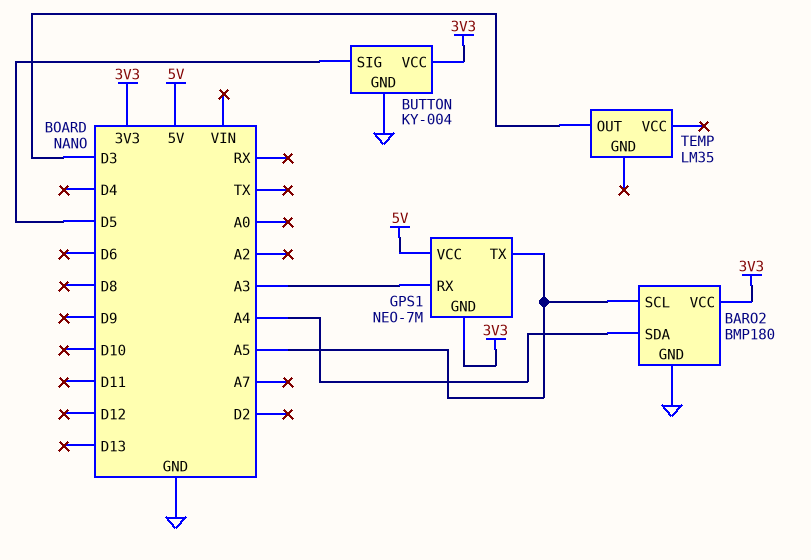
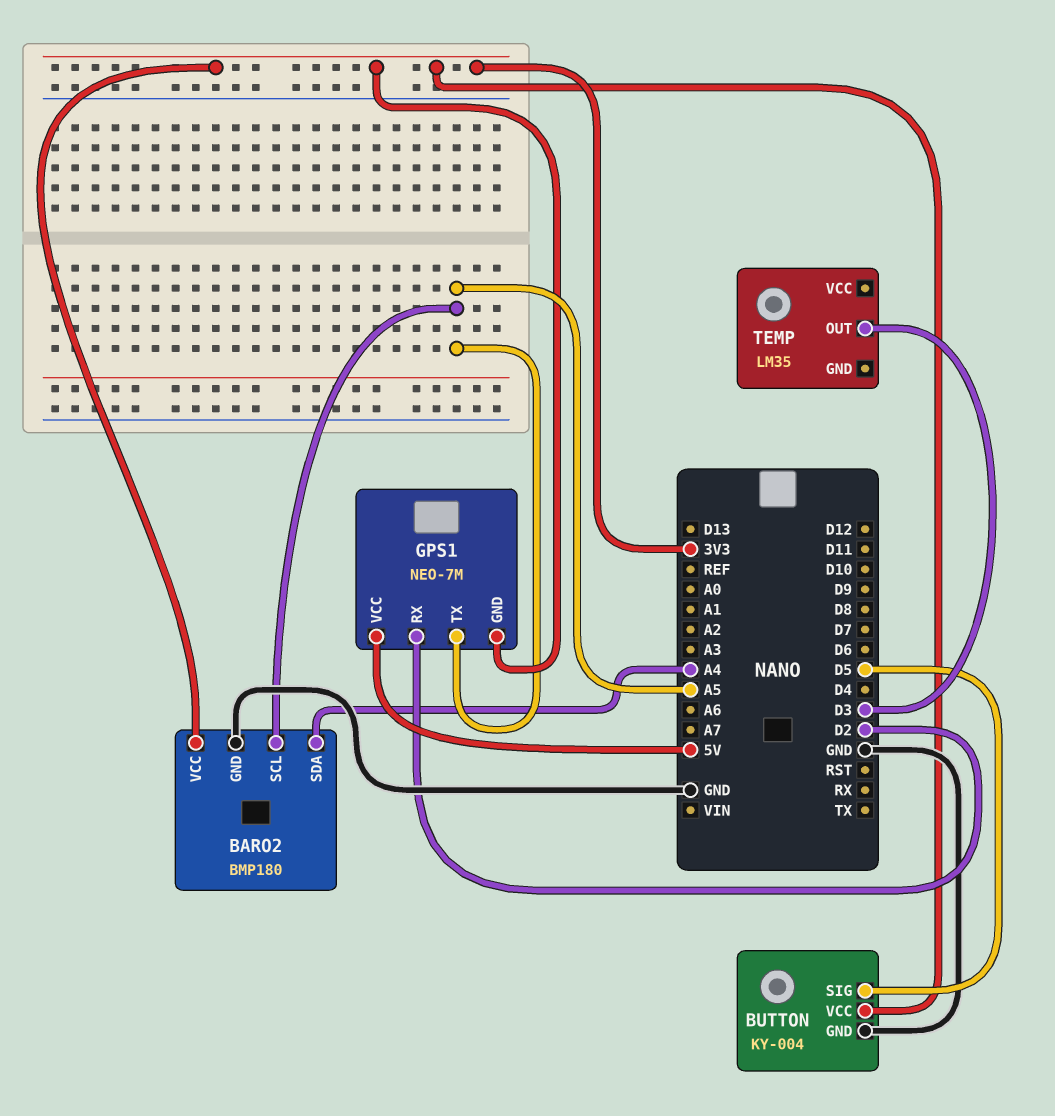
GPS1 pin RX: A3 -> D2

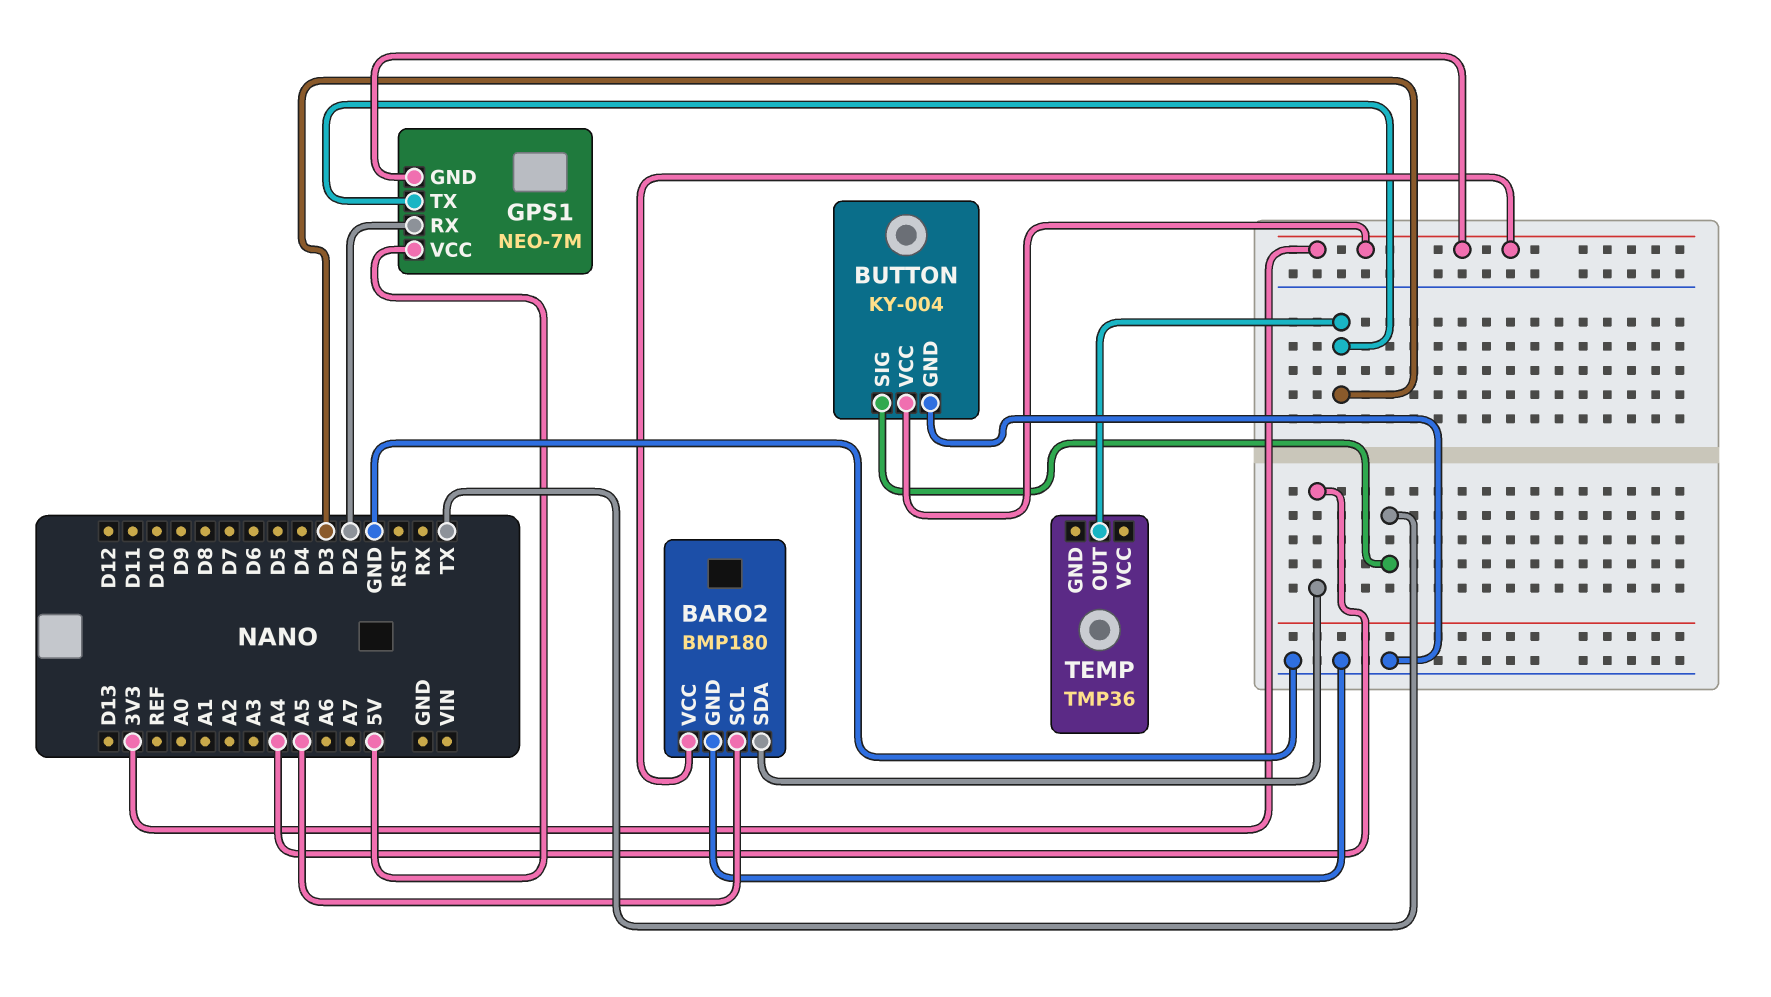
BUTTON pin SIG: D5 -> TX
GPS1 pin TX: A5 -> D3
TEMP: LM35 -> TMP36

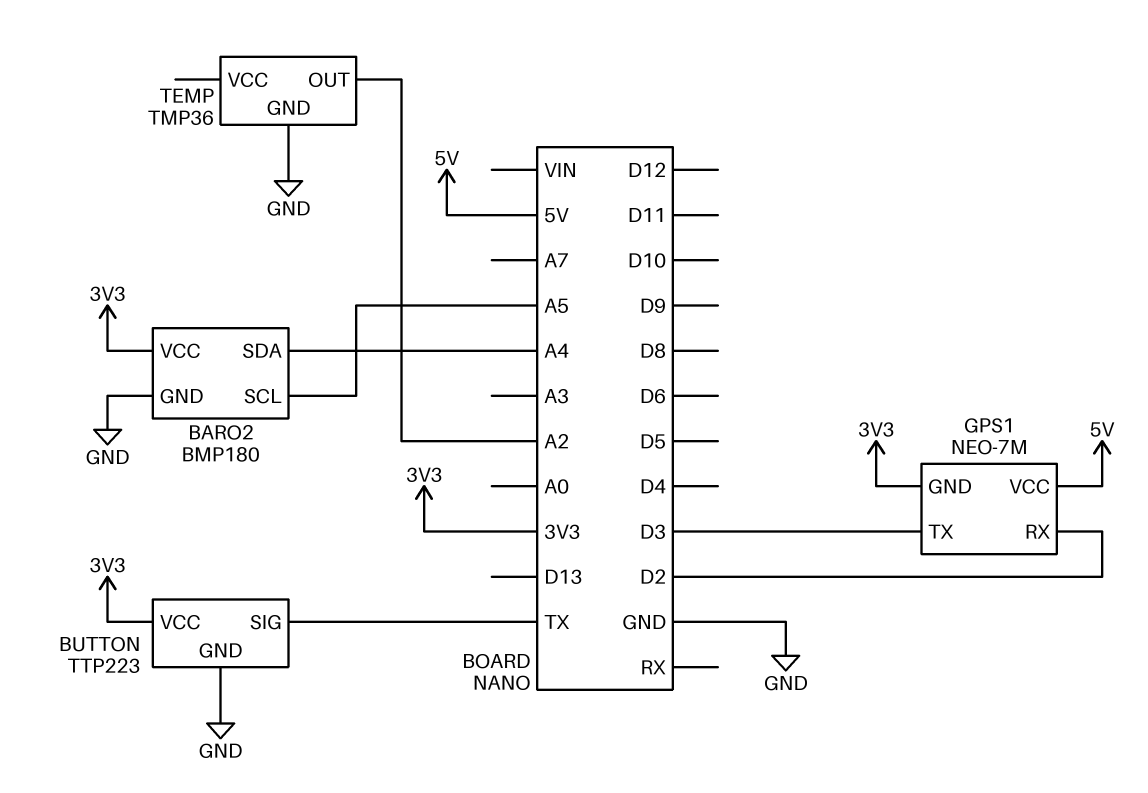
BUTTON: KY-004 -> TTP223
TEMP pin GND: none -> GND
TEMP pin OUT: D3 -> A2

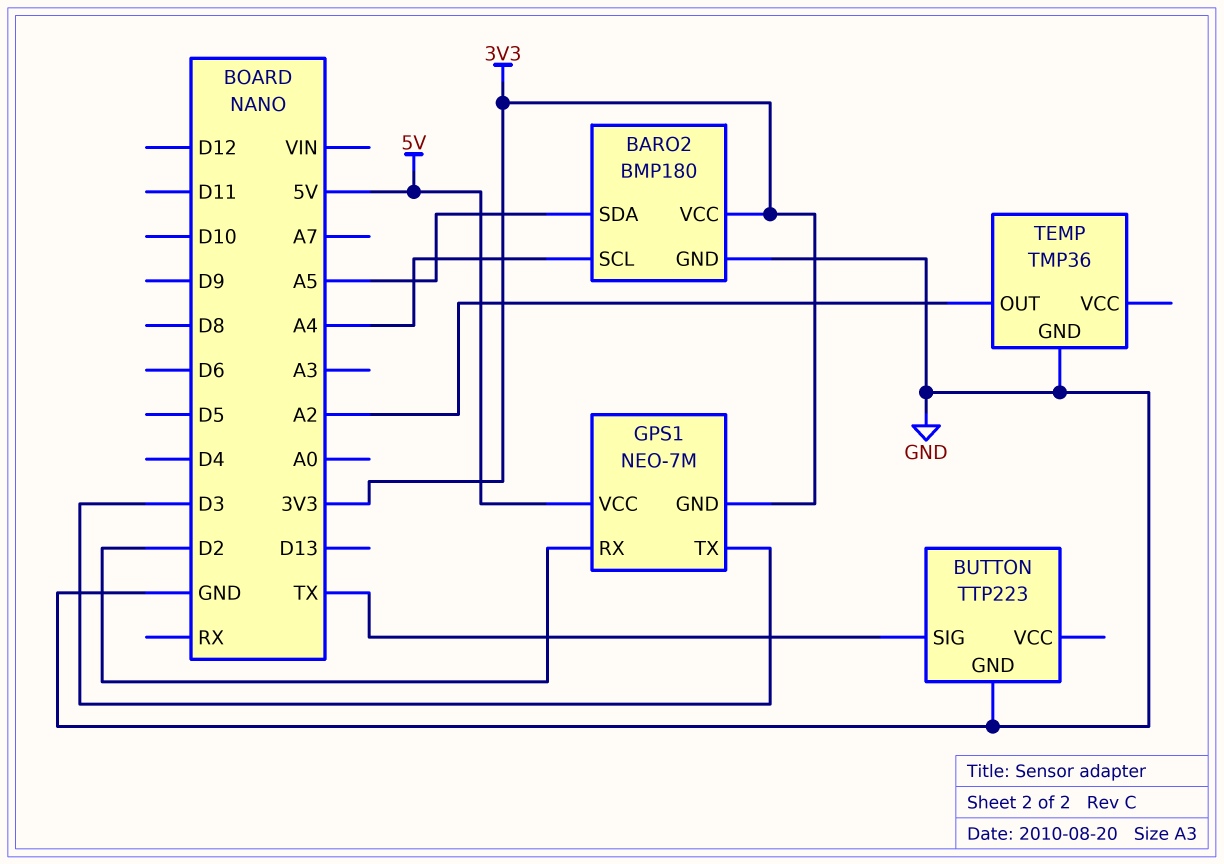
BARO2 pin SCL: A5 -> A4
BARO2 pin SDA: A4 -> A5
BUTTON pin VCC: 3V3 -> none

